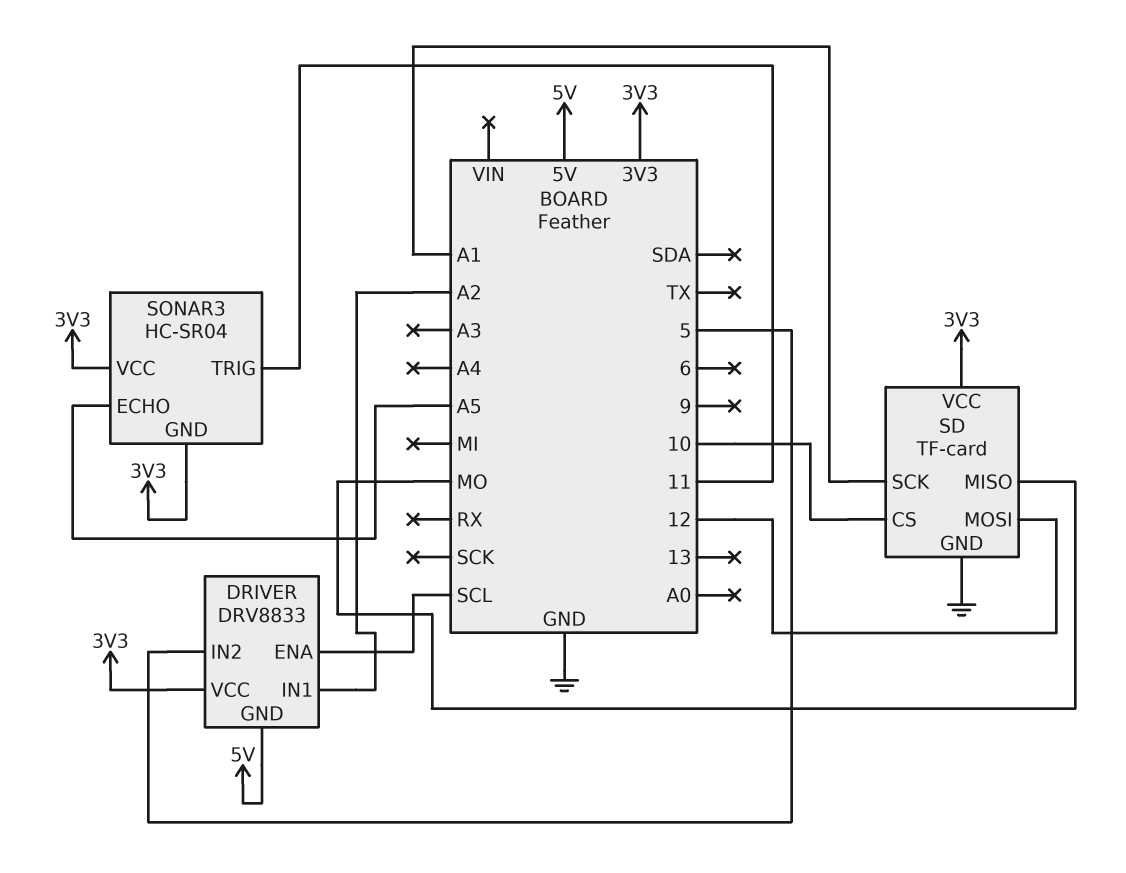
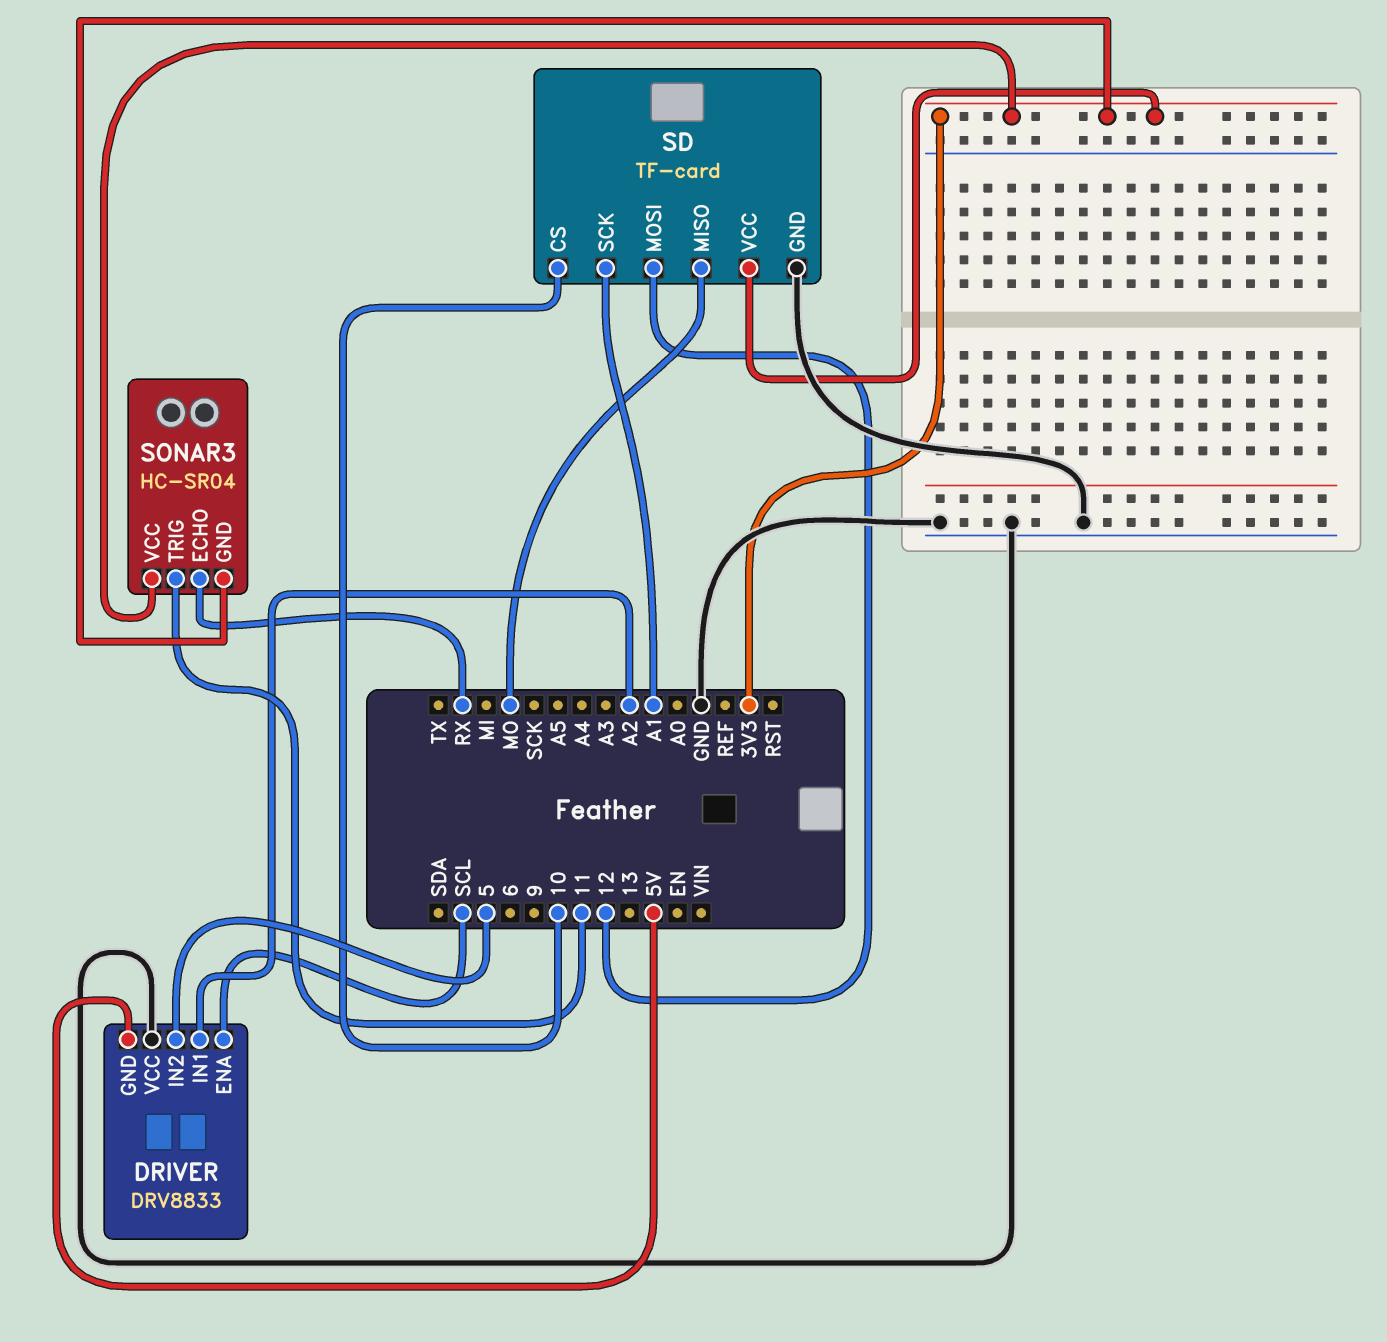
DRIVER pin VCC: 3V3 -> GND
SONAR3 pin ECHO: A5 -> RX

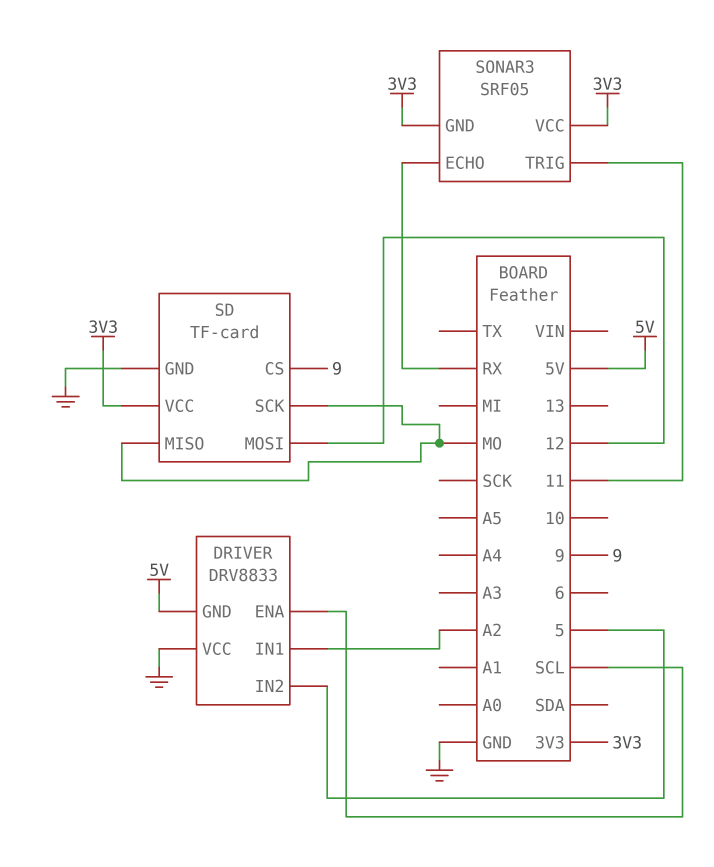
SD pin CS: 10 -> 9
SD pin SCK: A1 -> MO
SONAR3: HC-SR04 -> SRF05

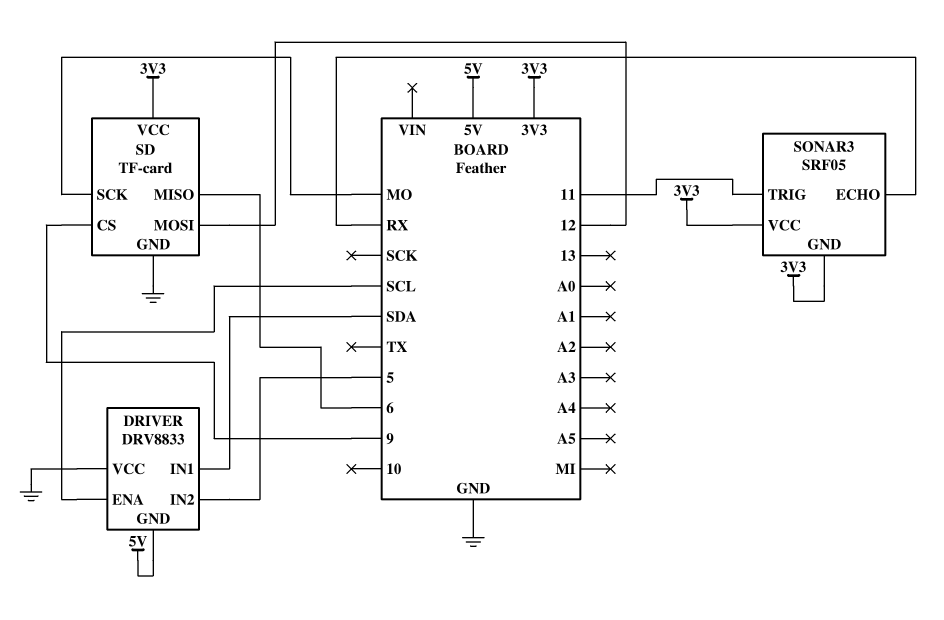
DRIVER pin IN1: A2 -> SDA
SD pin MISO: MO -> 6

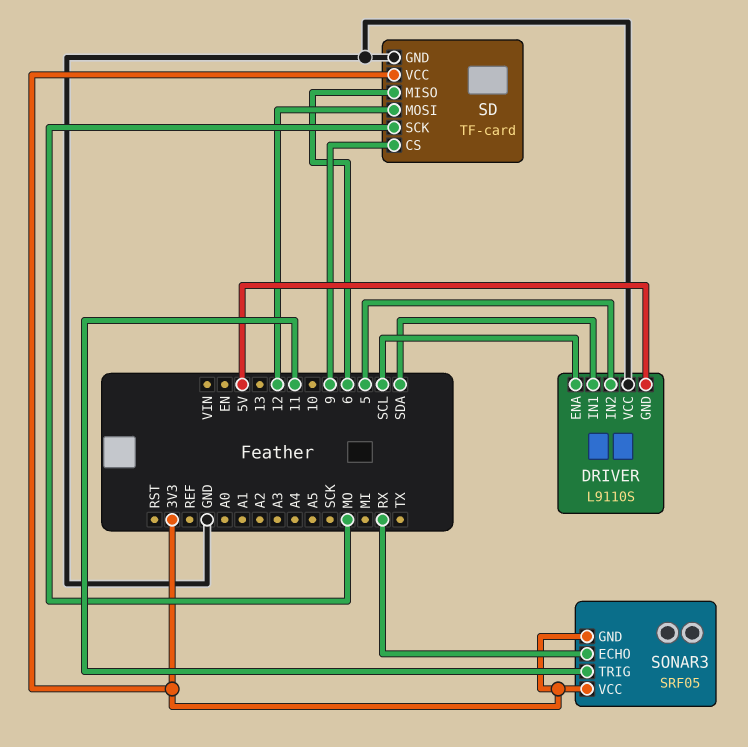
DRIVER: DRV8833 -> L9110S

